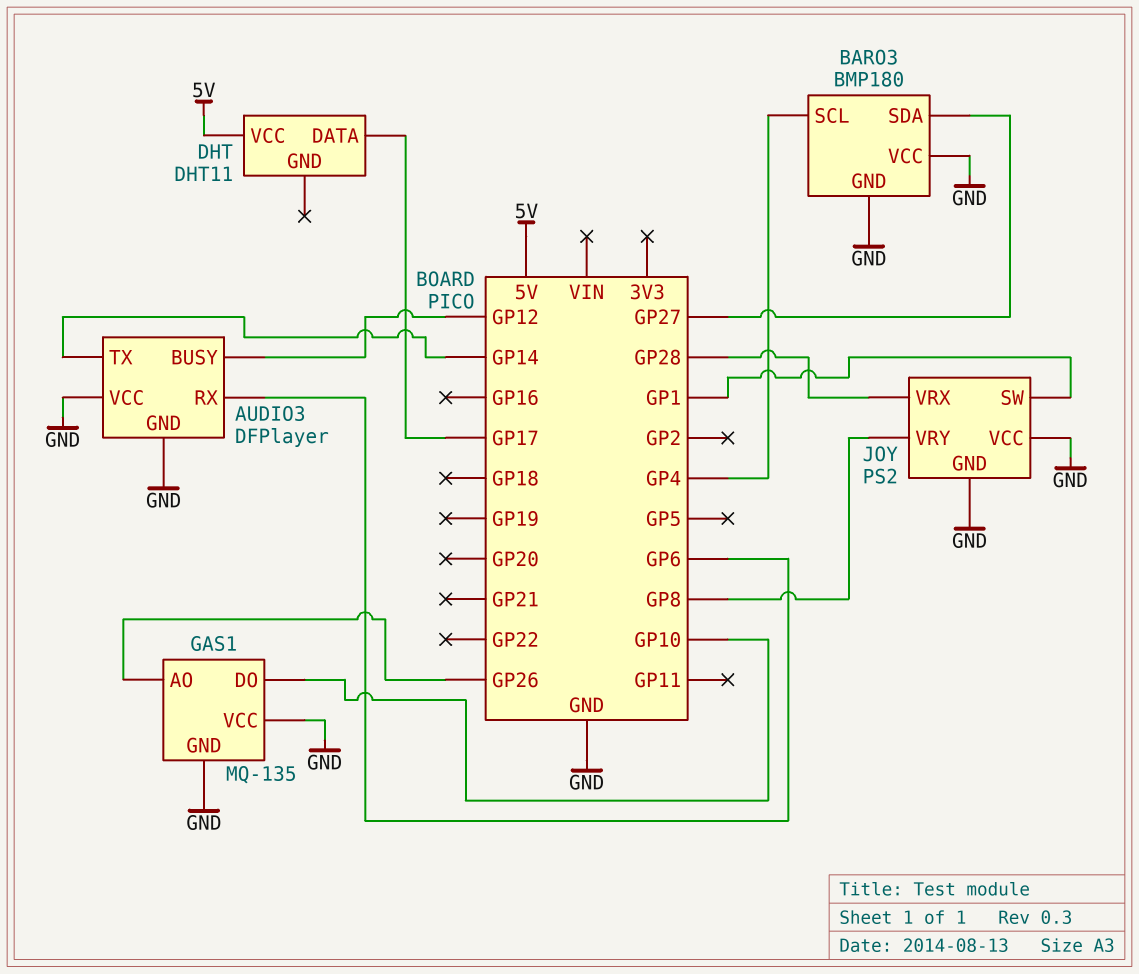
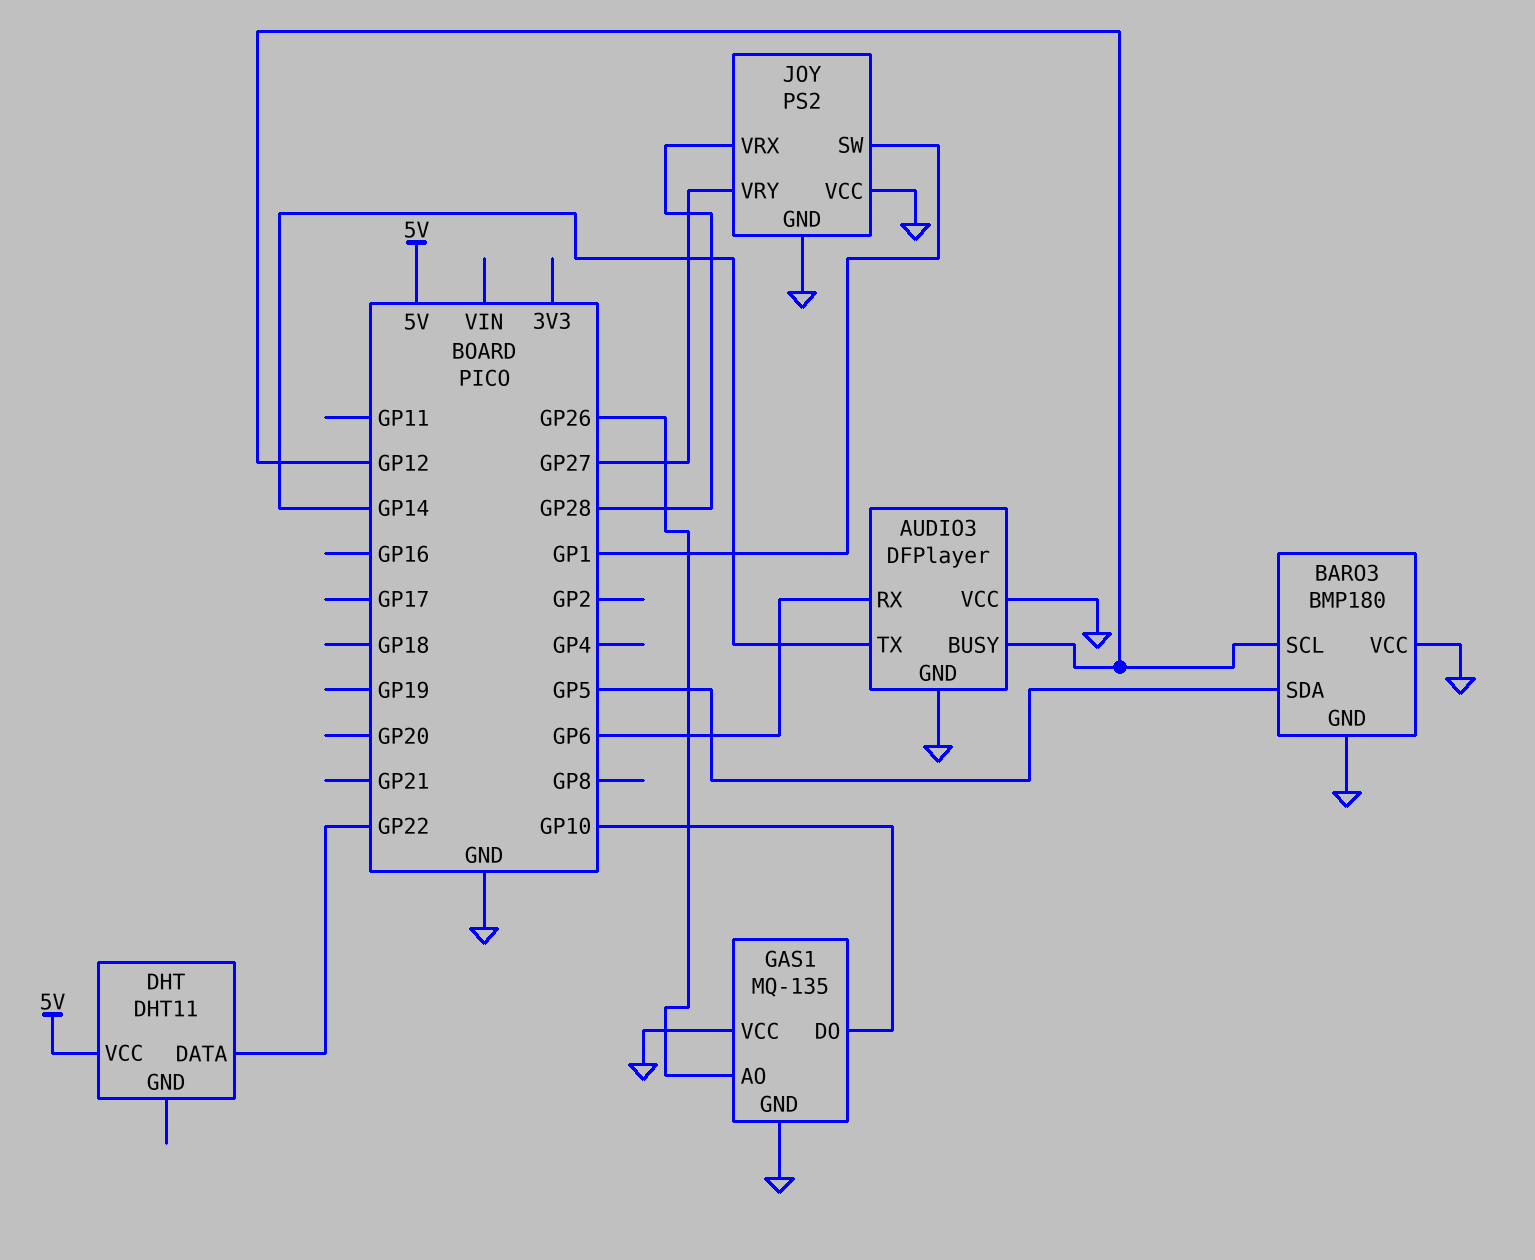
BARO3 pin SCL: GP4 -> GP12
BARO3 pin SDA: GP27 -> GP5
DHT pin DATA: GP17 -> GP22
JOY pin VRY: GP8 -> GP27

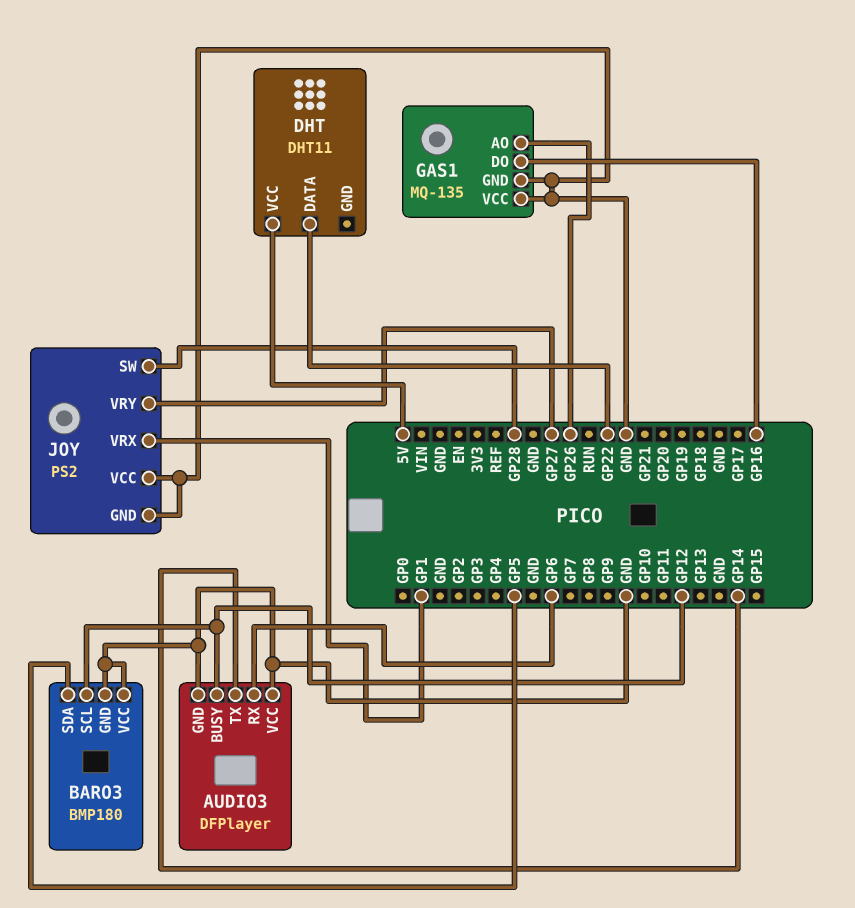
GAS1 pin DO: GP10 -> GP16
JOY pin SW: GP1 -> GP28
JOY pin VRX: GP28 -> GP1

